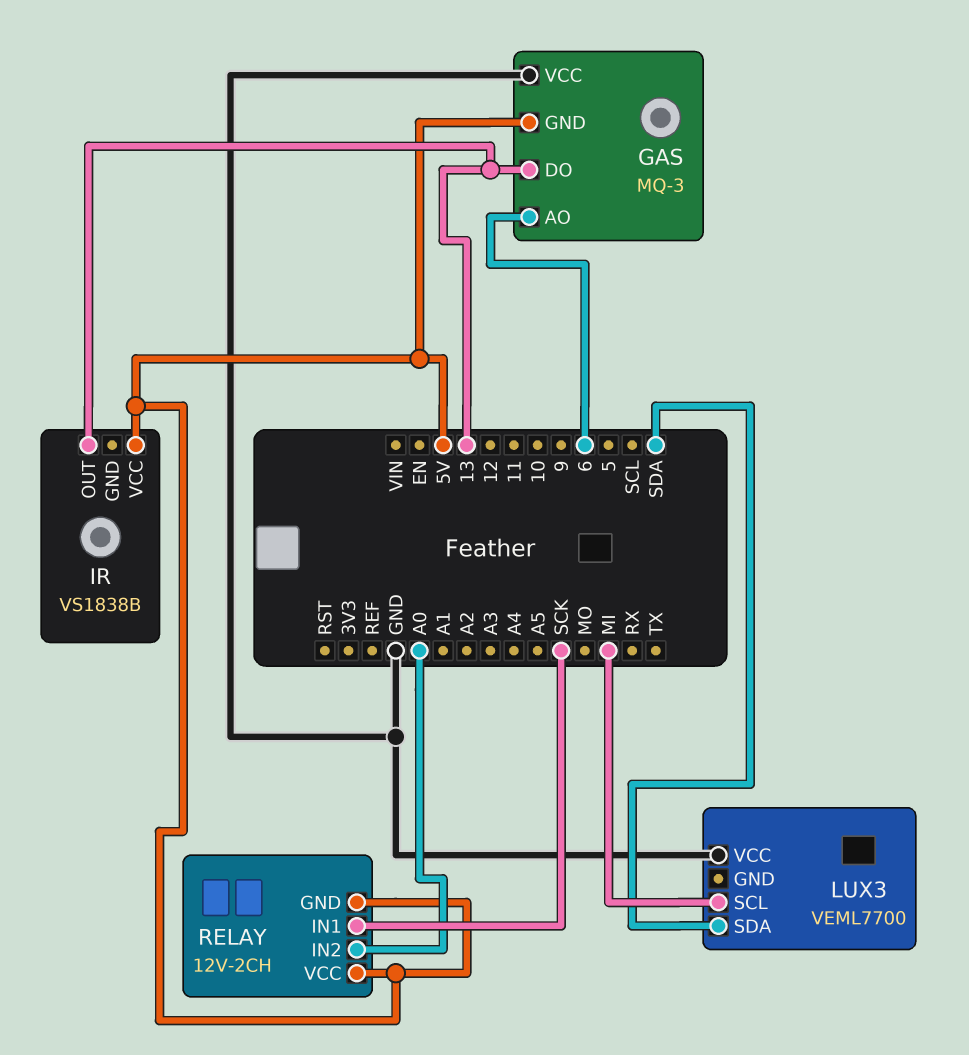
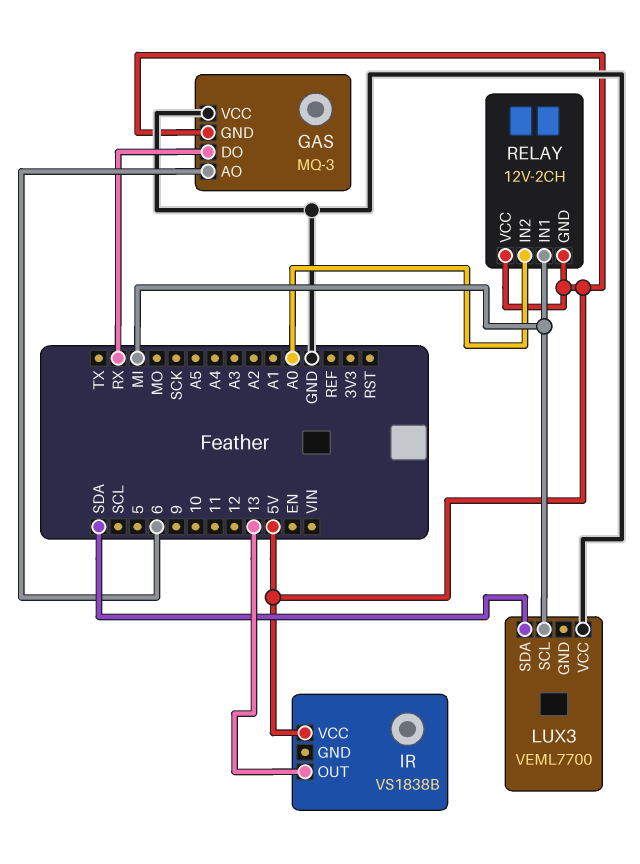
GAS pin DO: 13 -> RX
RELAY pin IN1: SCK -> MI

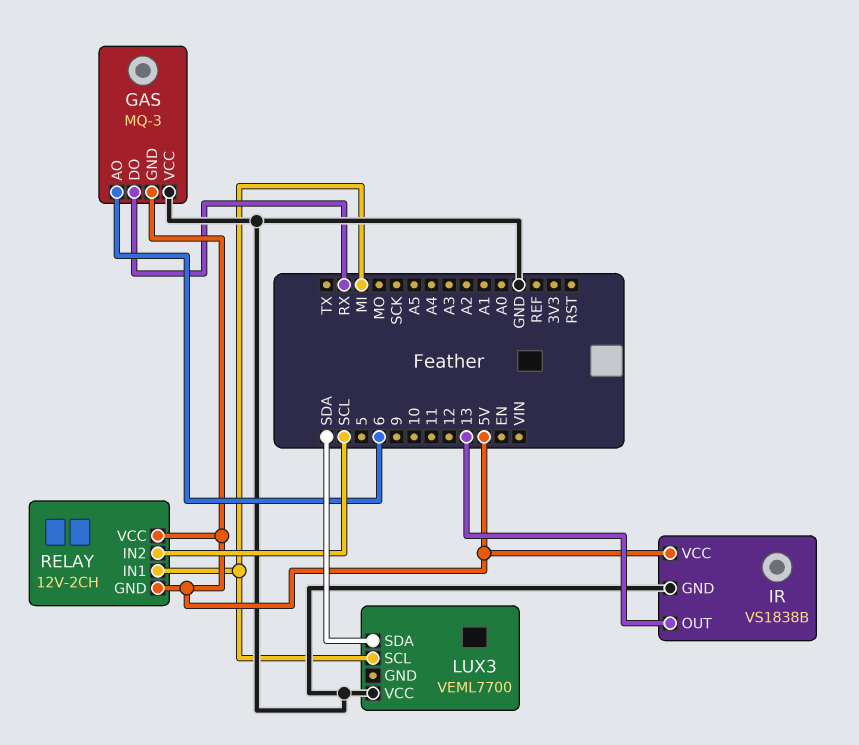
IR pin GND: none -> GND
RELAY pin IN2: A0 -> SCL

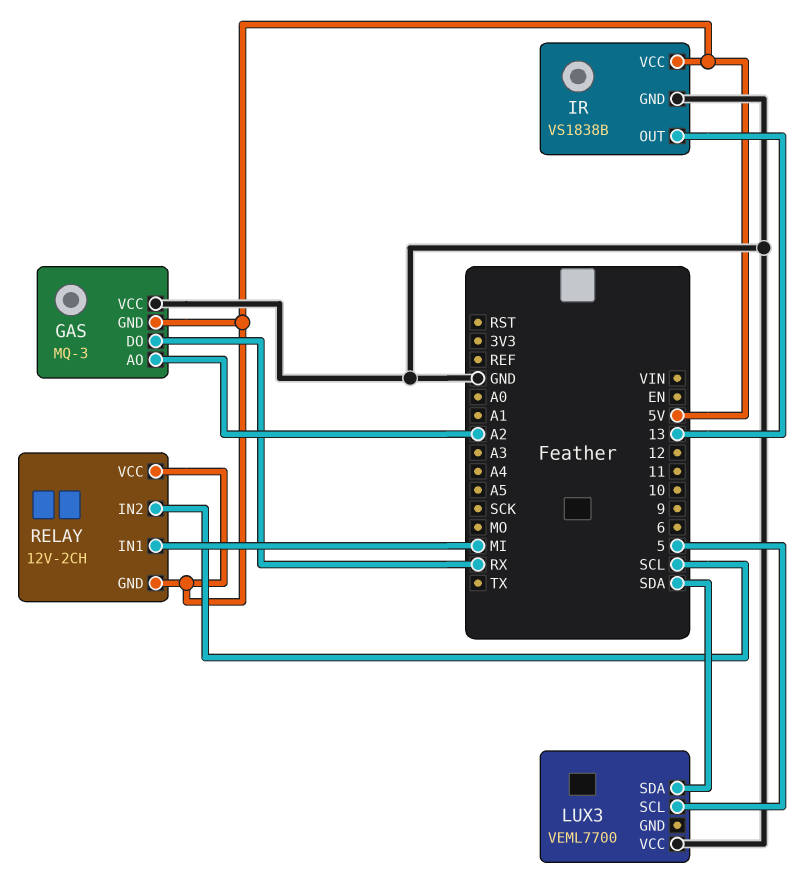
GAS pin AO: 6 -> A2
LUX3 pin SCL: MI -> 5

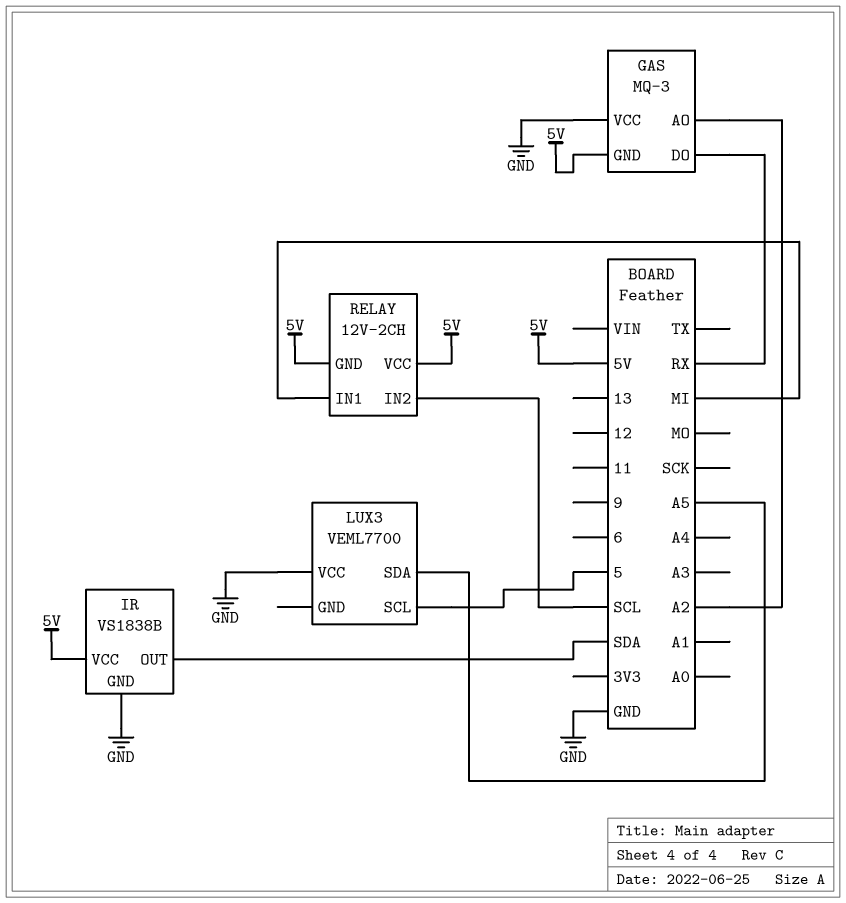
IR pin OUT: 13 -> SDA
LUX3 pin SDA: SDA -> A5

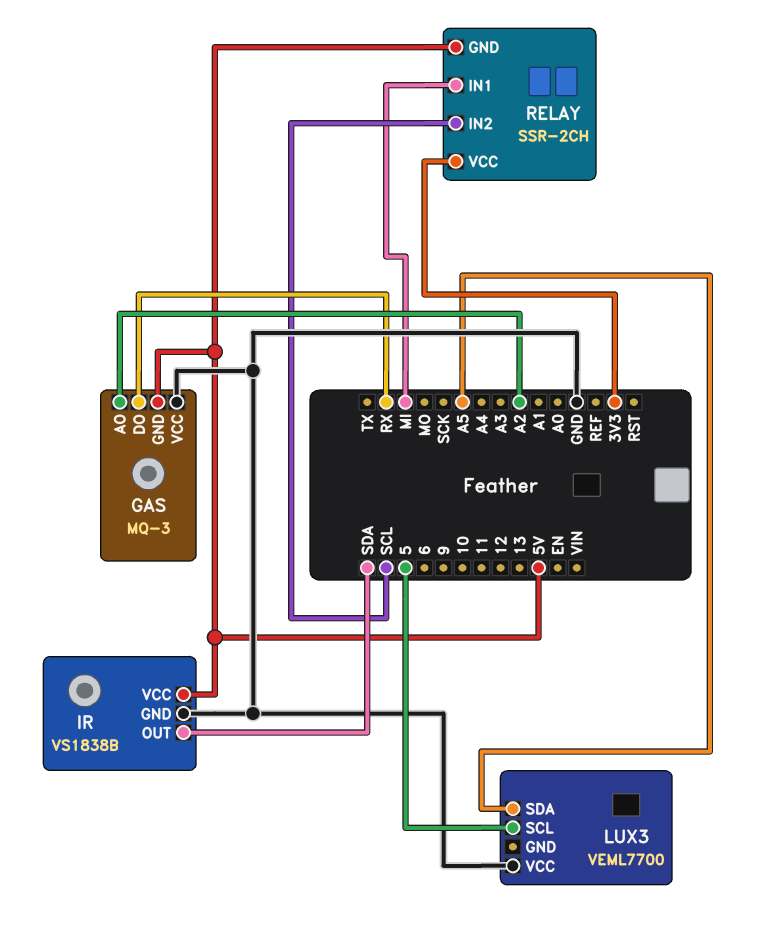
RELAY: 12V-2CH -> SSR-2CH
RELAY pin VCC: 5V -> 3V3

